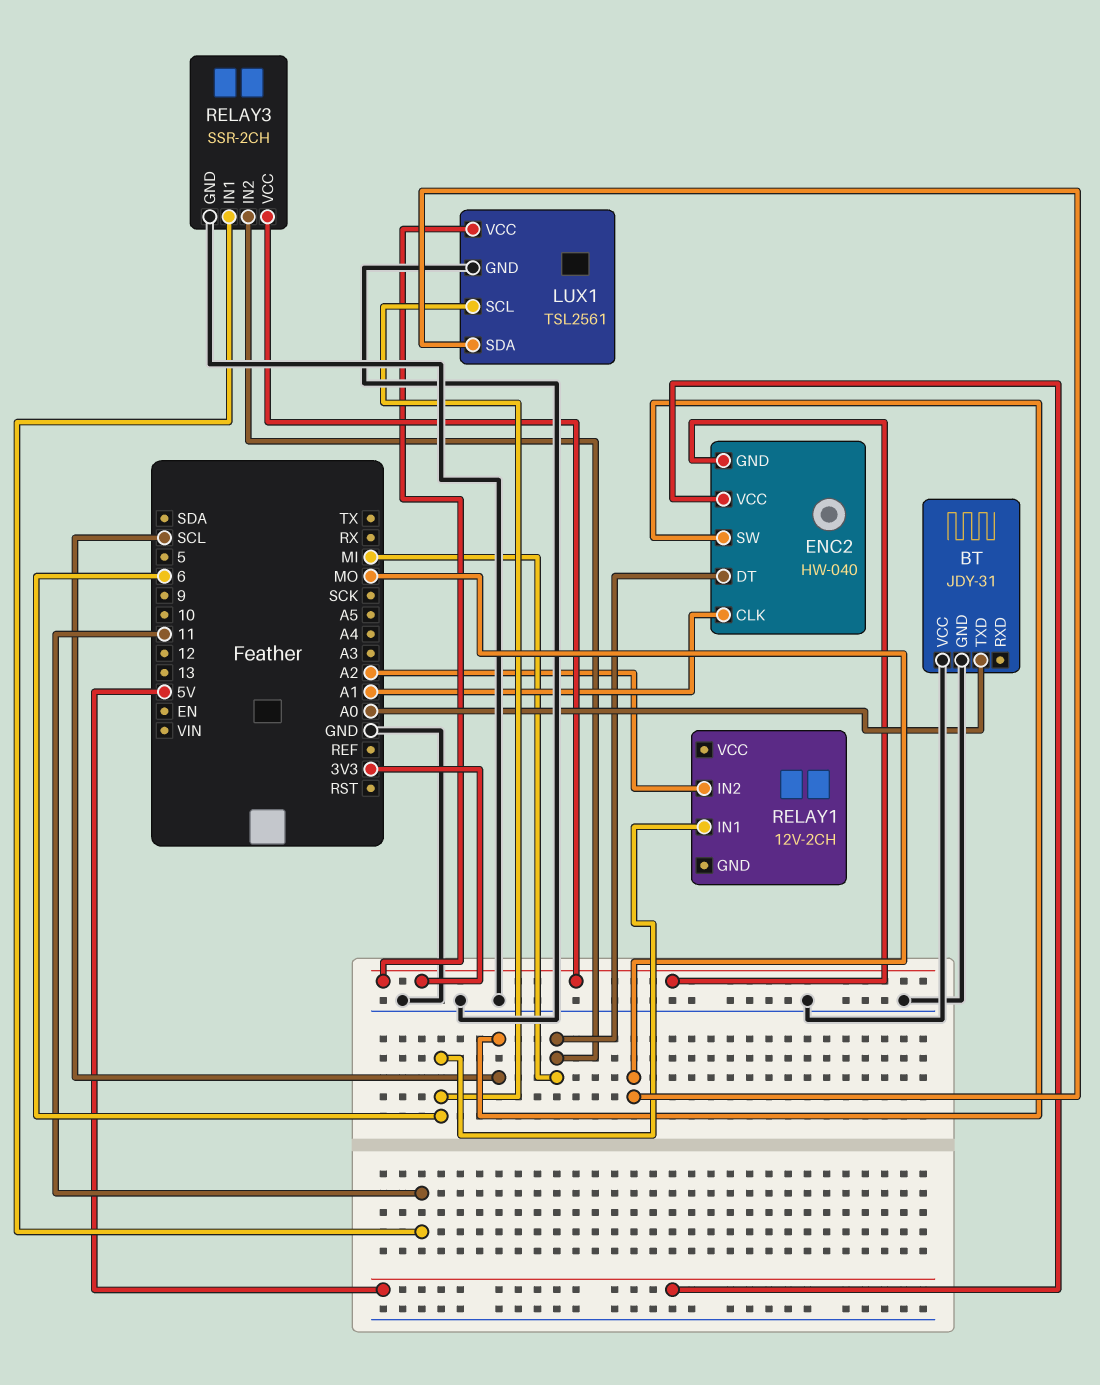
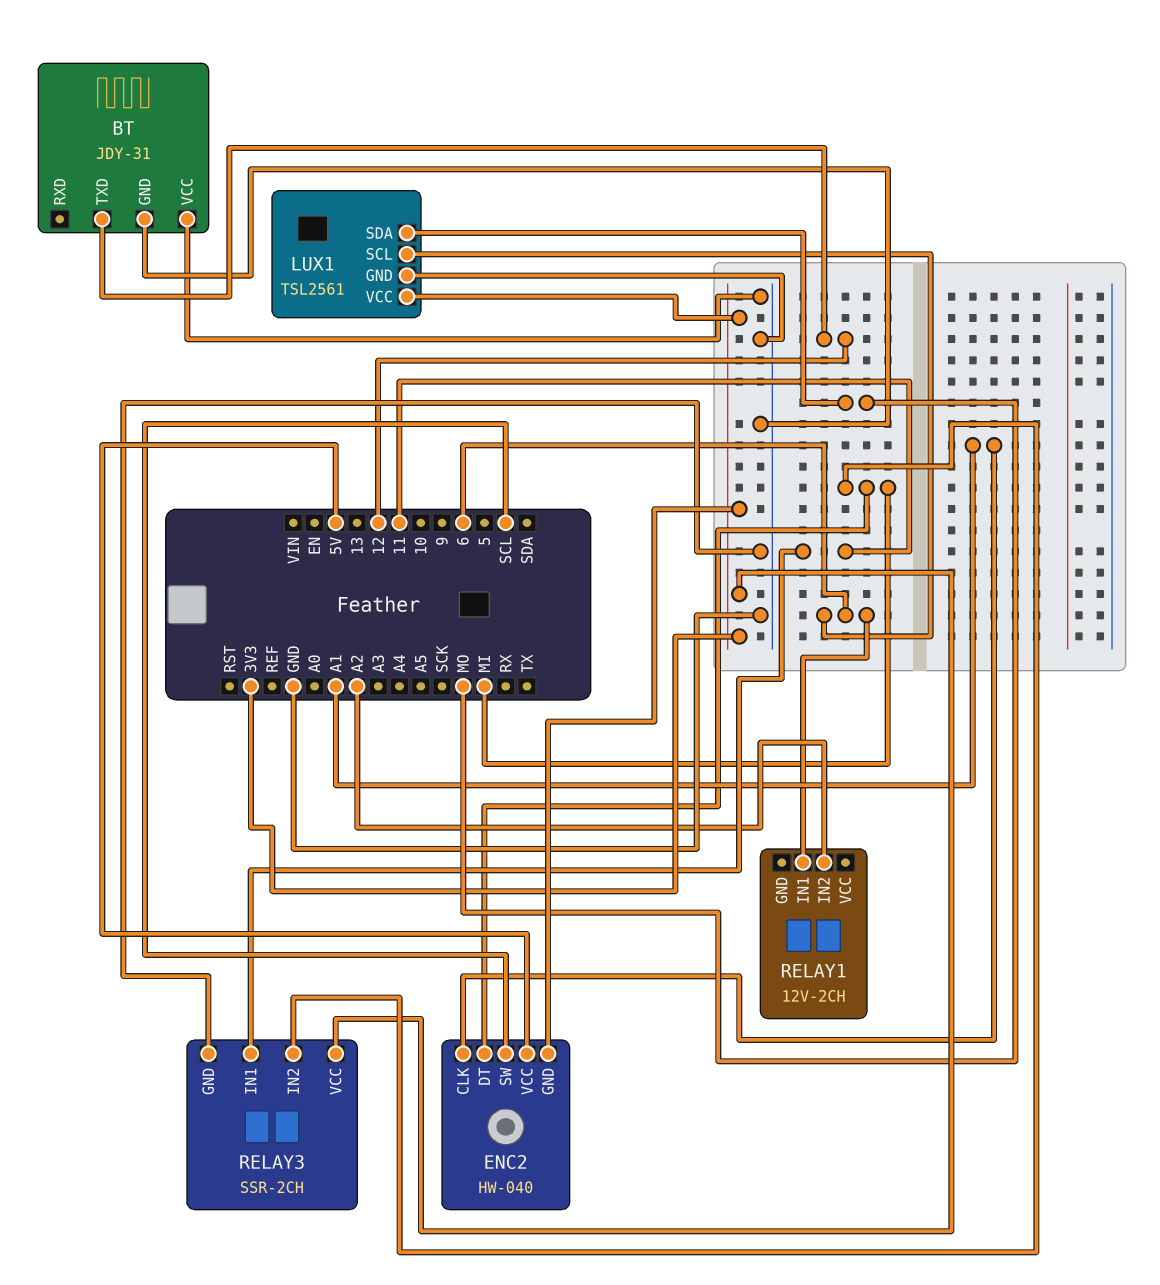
BT pin TXD: A0 -> 12

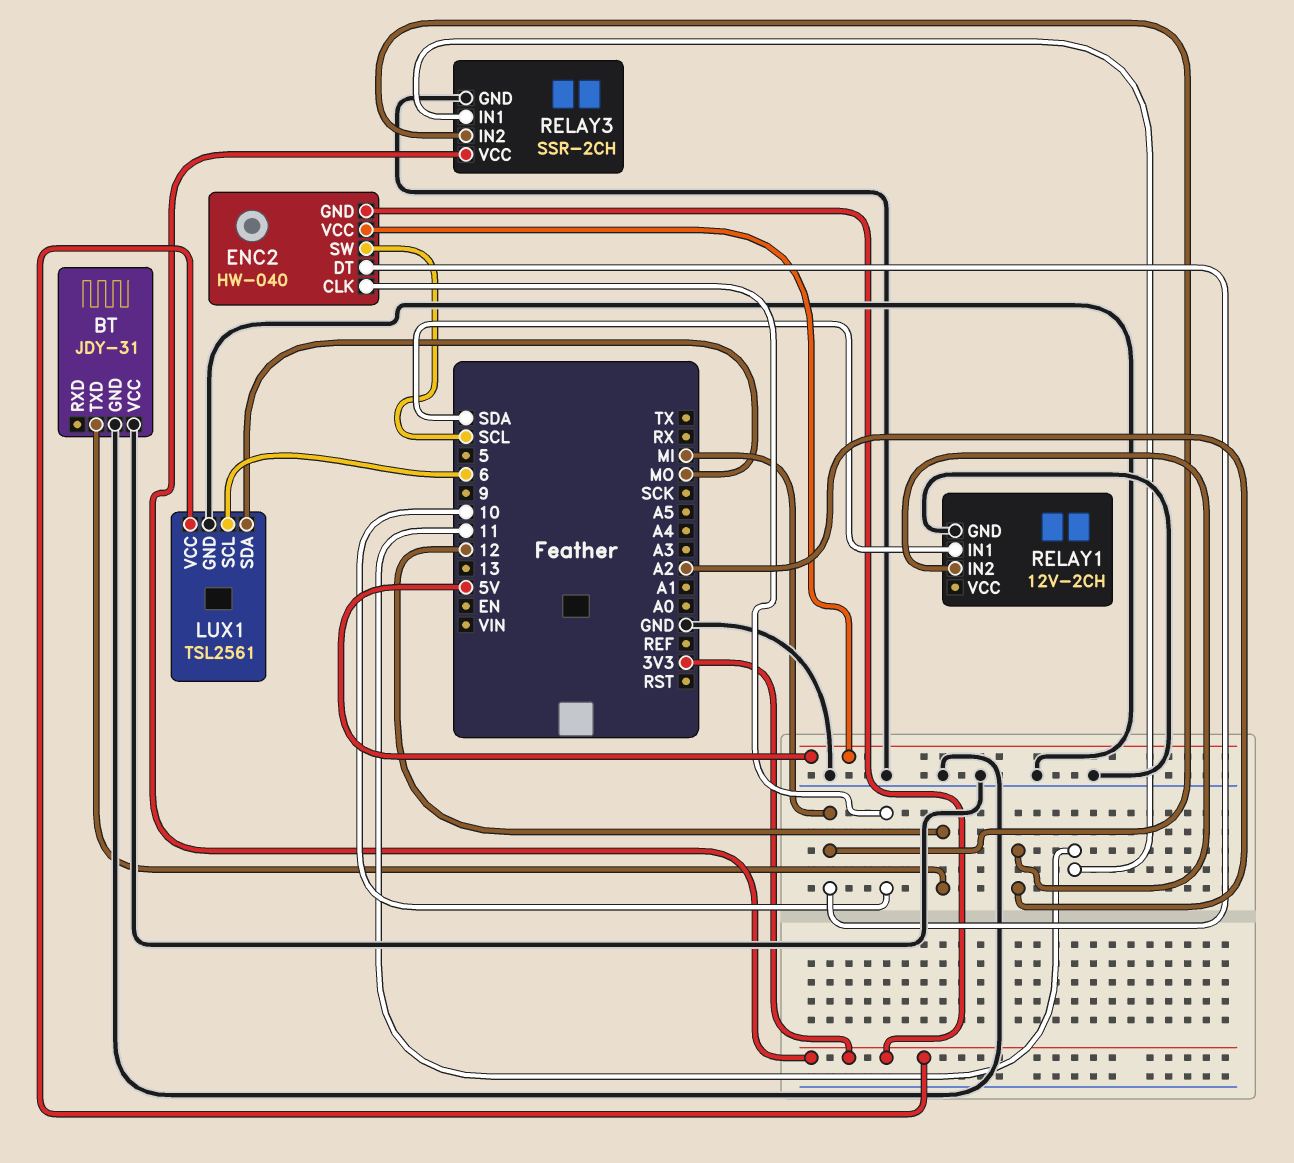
ENC2 pin CLK: A1 -> 10
RELAY1 pin GND: none -> GND
RELAY1 pin IN1: 6 -> SDA

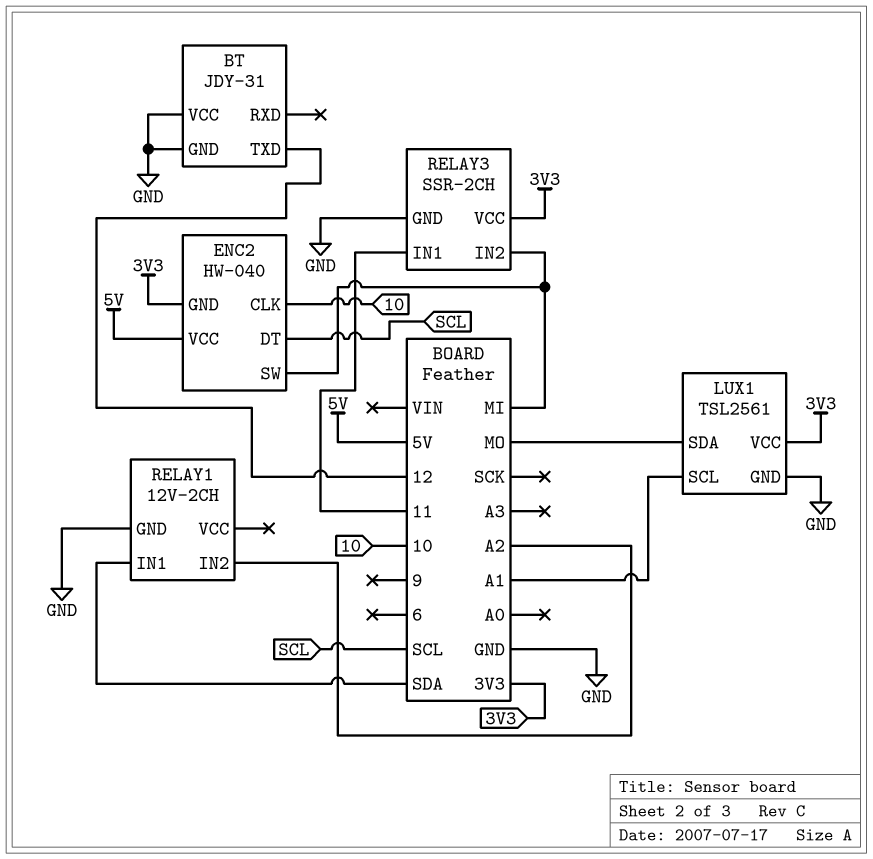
ENC2 pin DT: MI -> SCL
ENC2 pin SW: SCL -> MI
LUX1 pin SCL: 6 -> A1

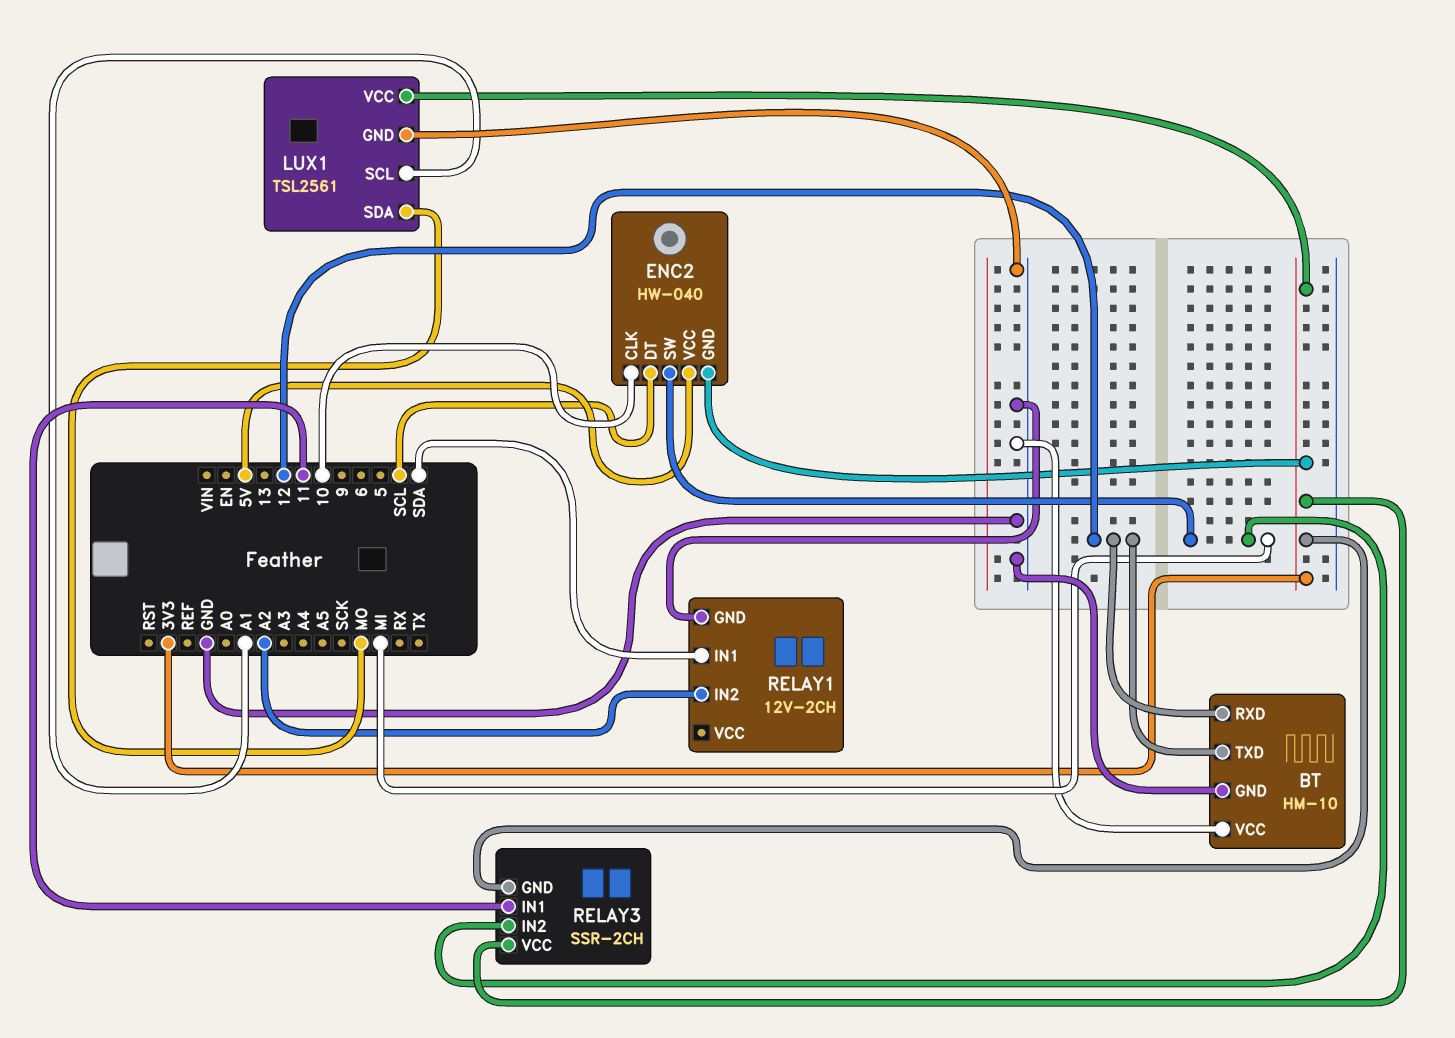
BT: JDY-31 -> HM-10
BT pin RXD: none -> 12
RELAY3 pin GND: GND -> 3V3

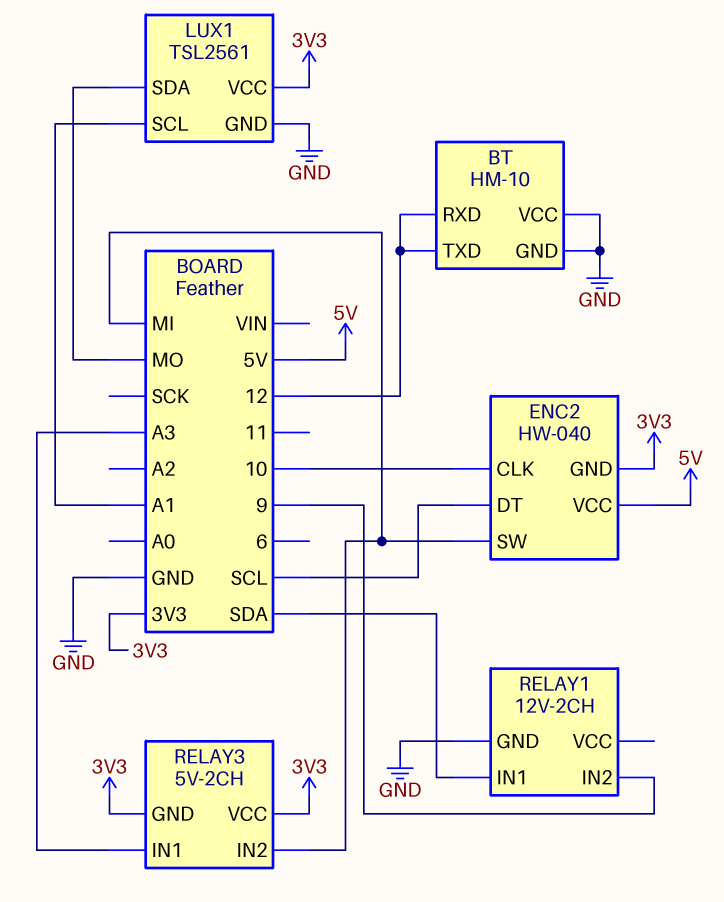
RELAY1 pin IN2: A2 -> 9
RELAY3: SSR-2CH -> 5V-2CH
RELAY3 pin IN1: 11 -> A3

